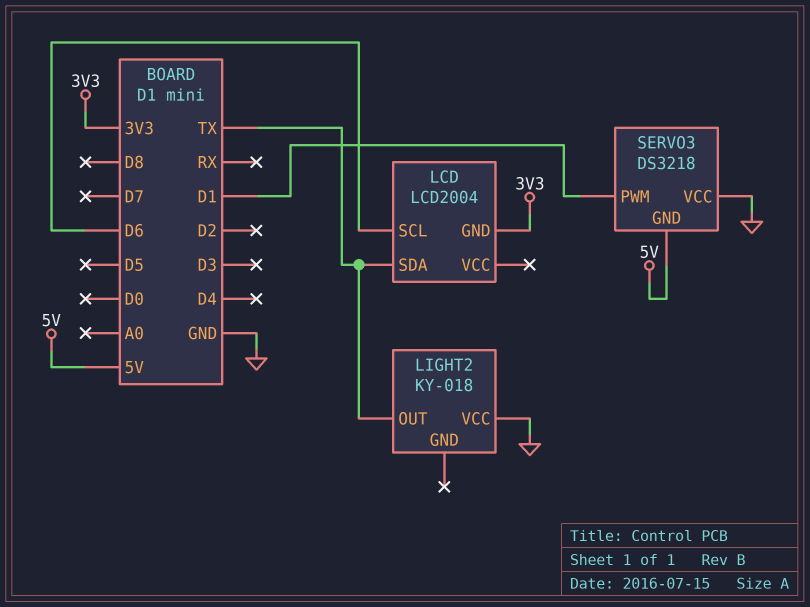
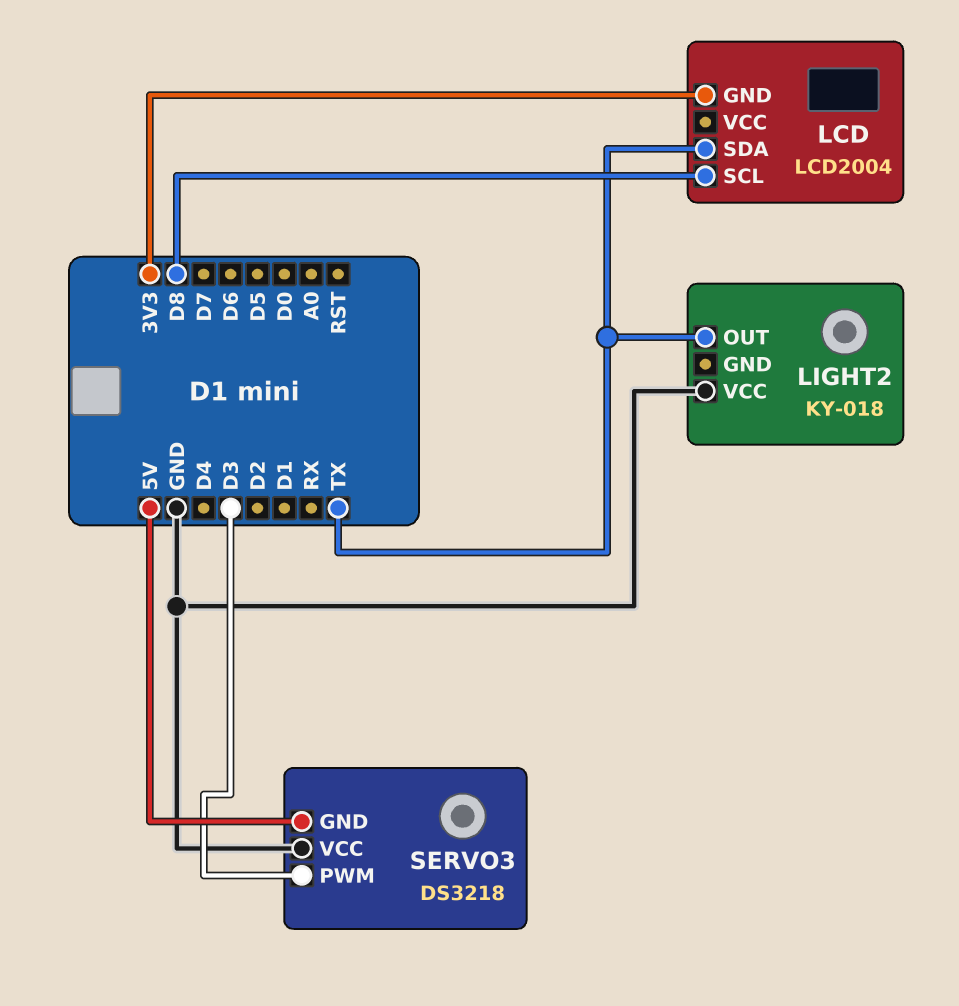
LCD pin SCL: D6 -> D8
SERVO3 pin PWM: D1 -> D3

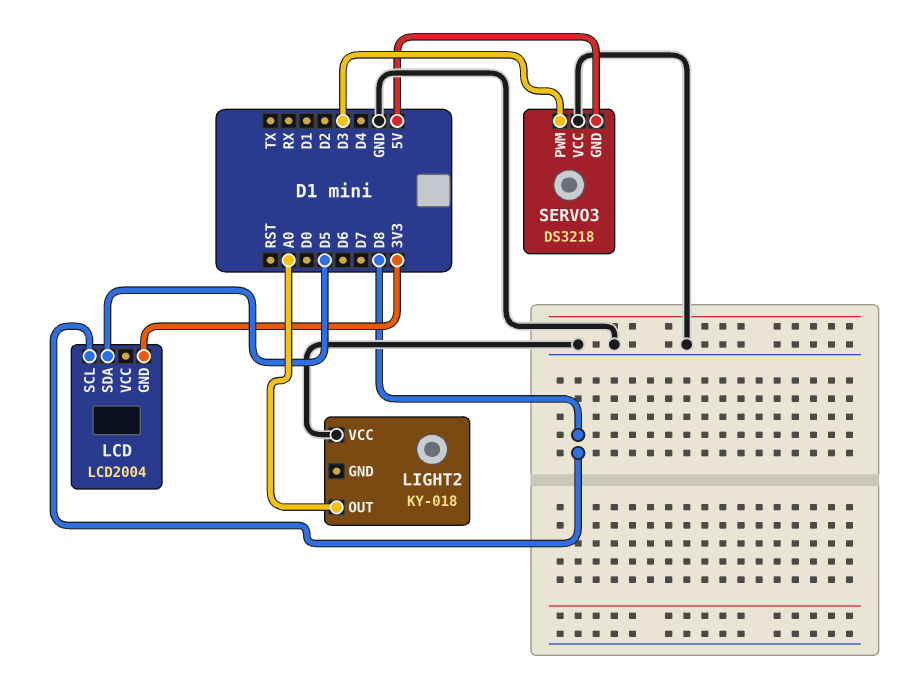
LCD pin SDA: TX -> D5
LIGHT2 pin OUT: TX -> A0

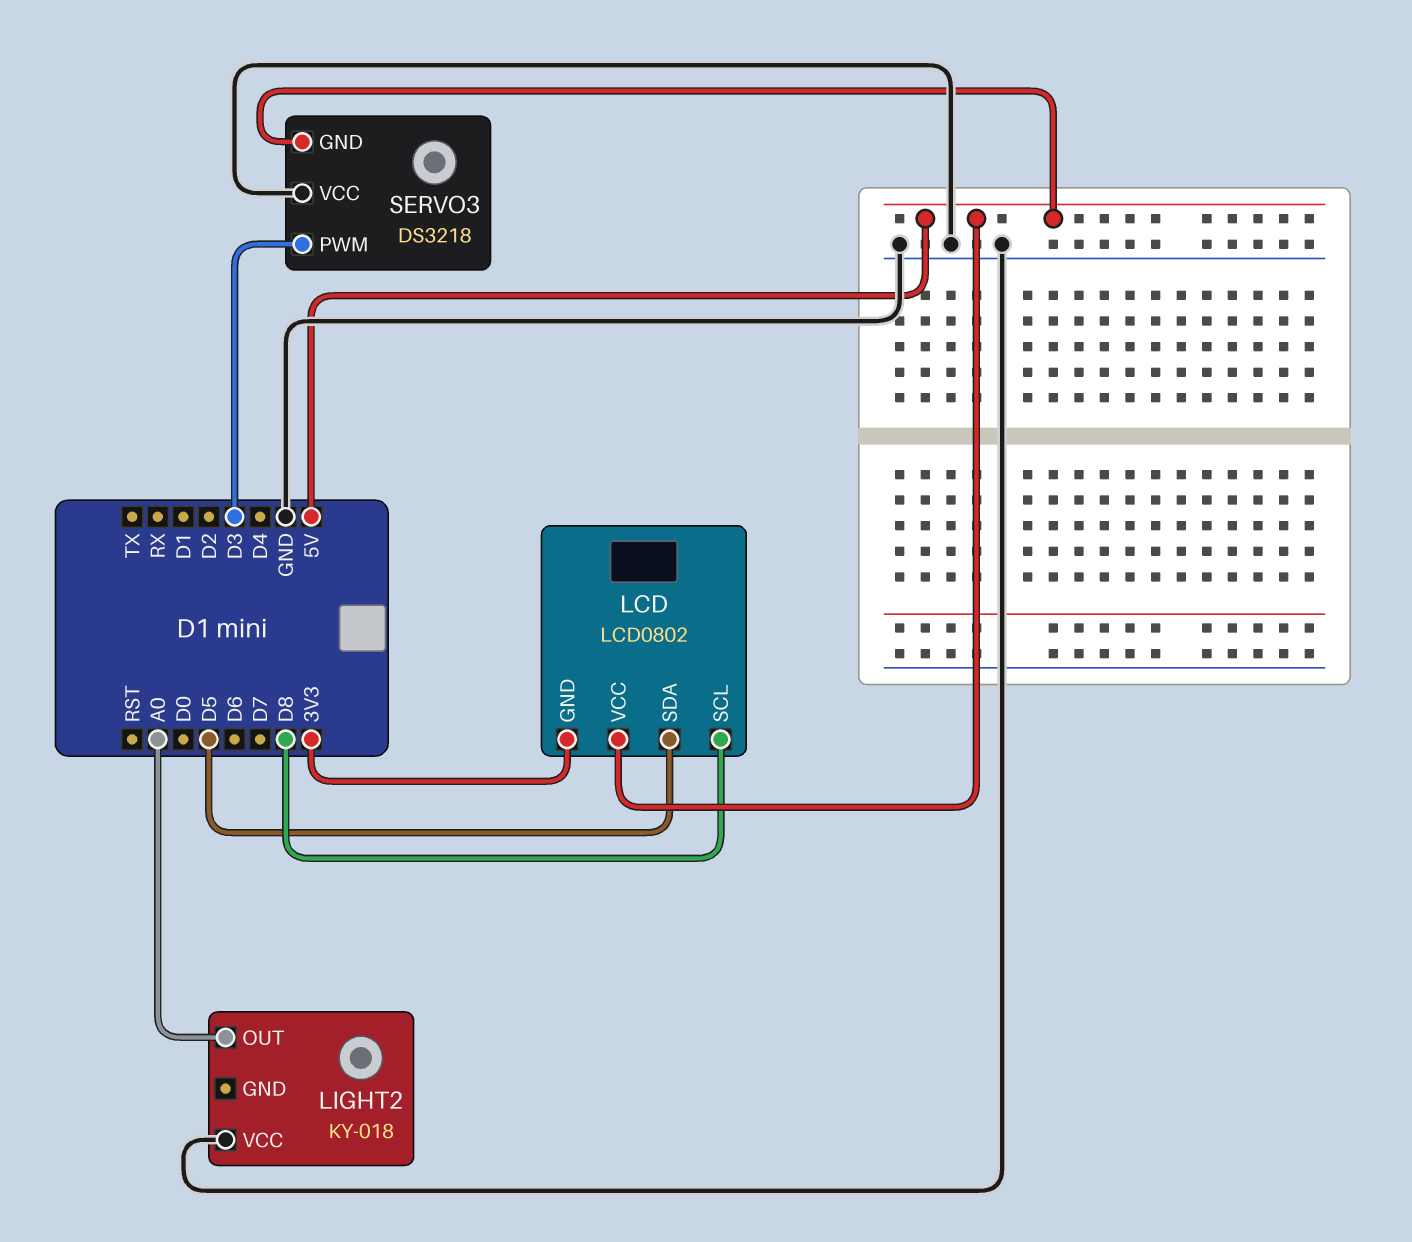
LCD: LCD2004 -> LCD0802
LCD pin VCC: none -> 5V

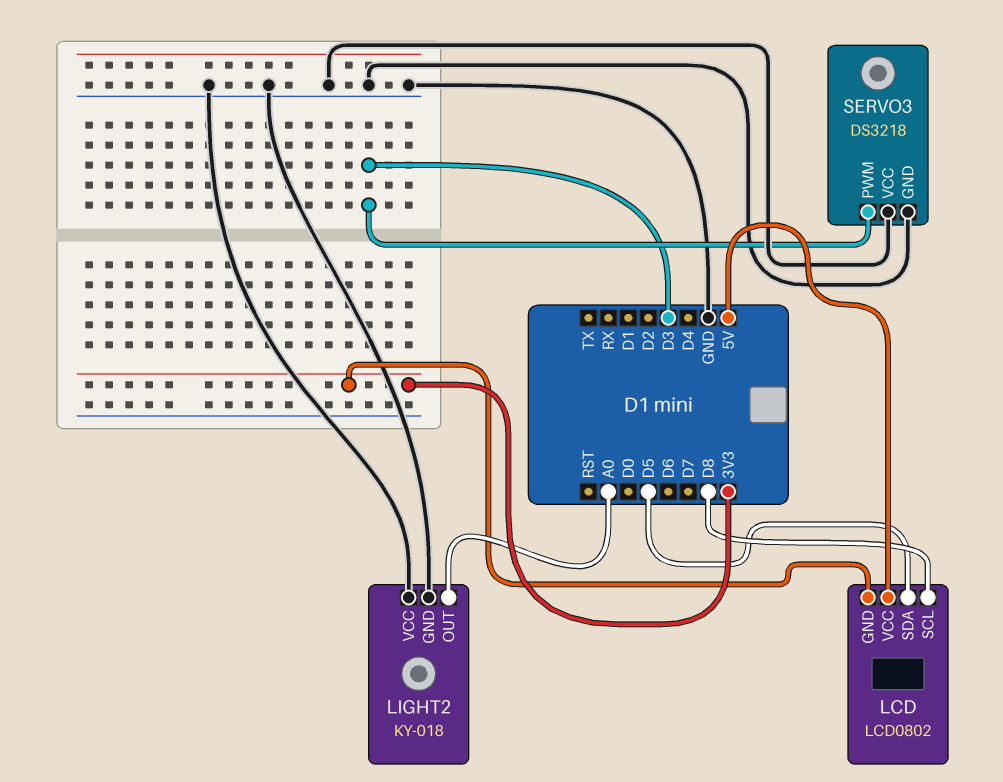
LIGHT2 pin GND: none -> GND
SERVO3 pin GND: 5V -> GND

